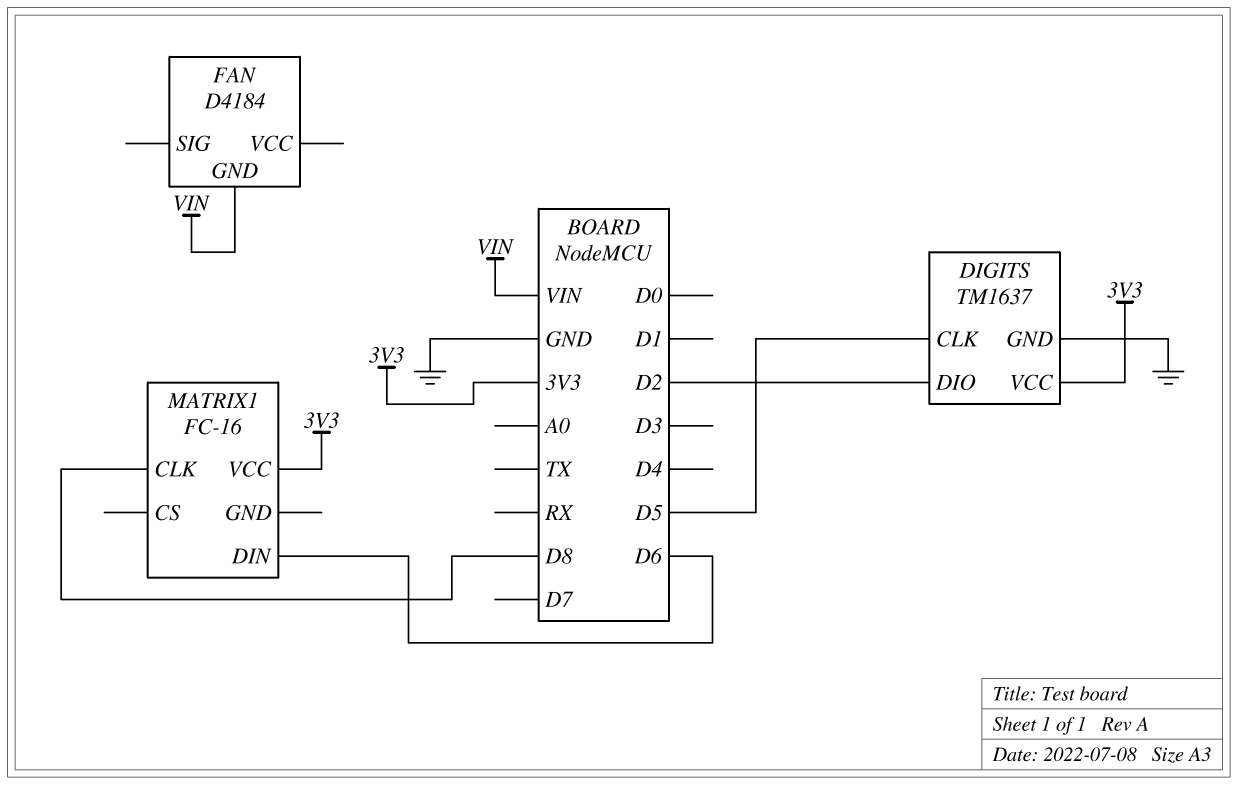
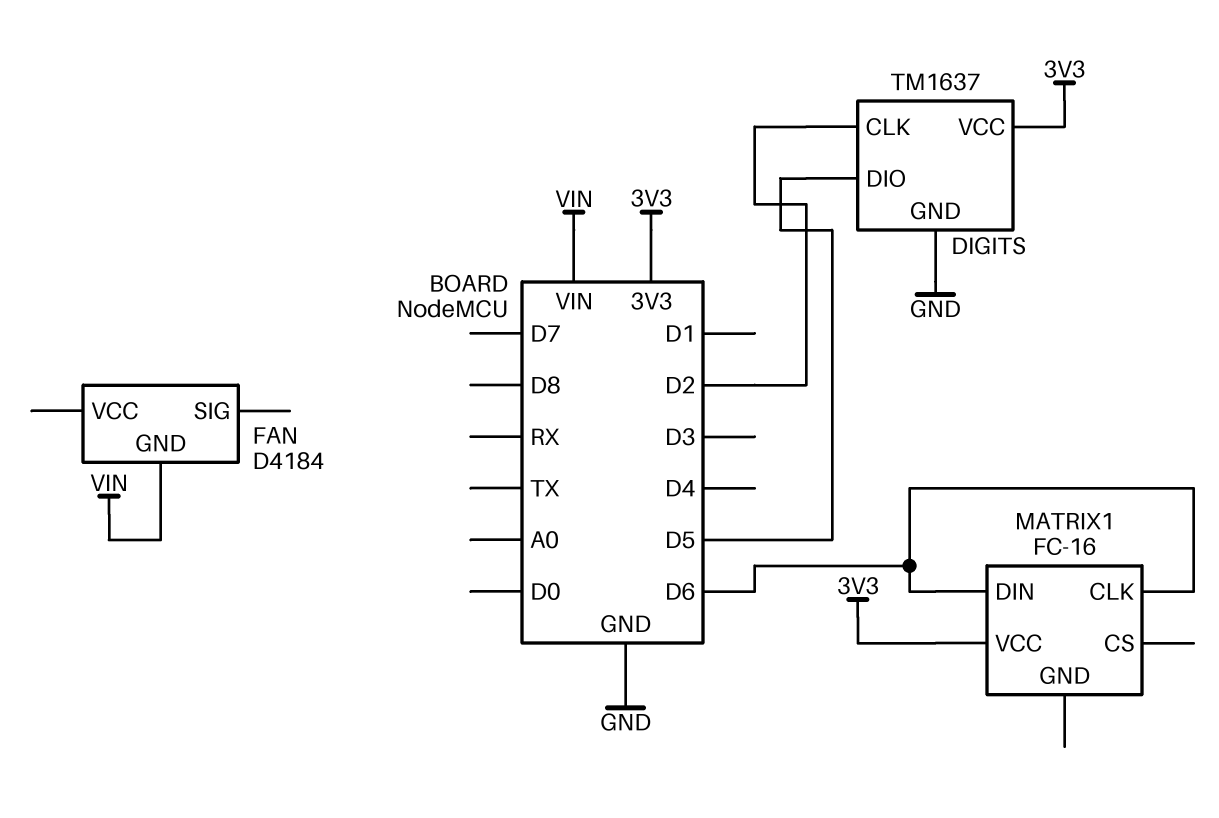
DIGITS pin CLK: D5 -> D2
DIGITS pin DIO: D2 -> D5
MATRIX1 pin CLK: D8 -> D6

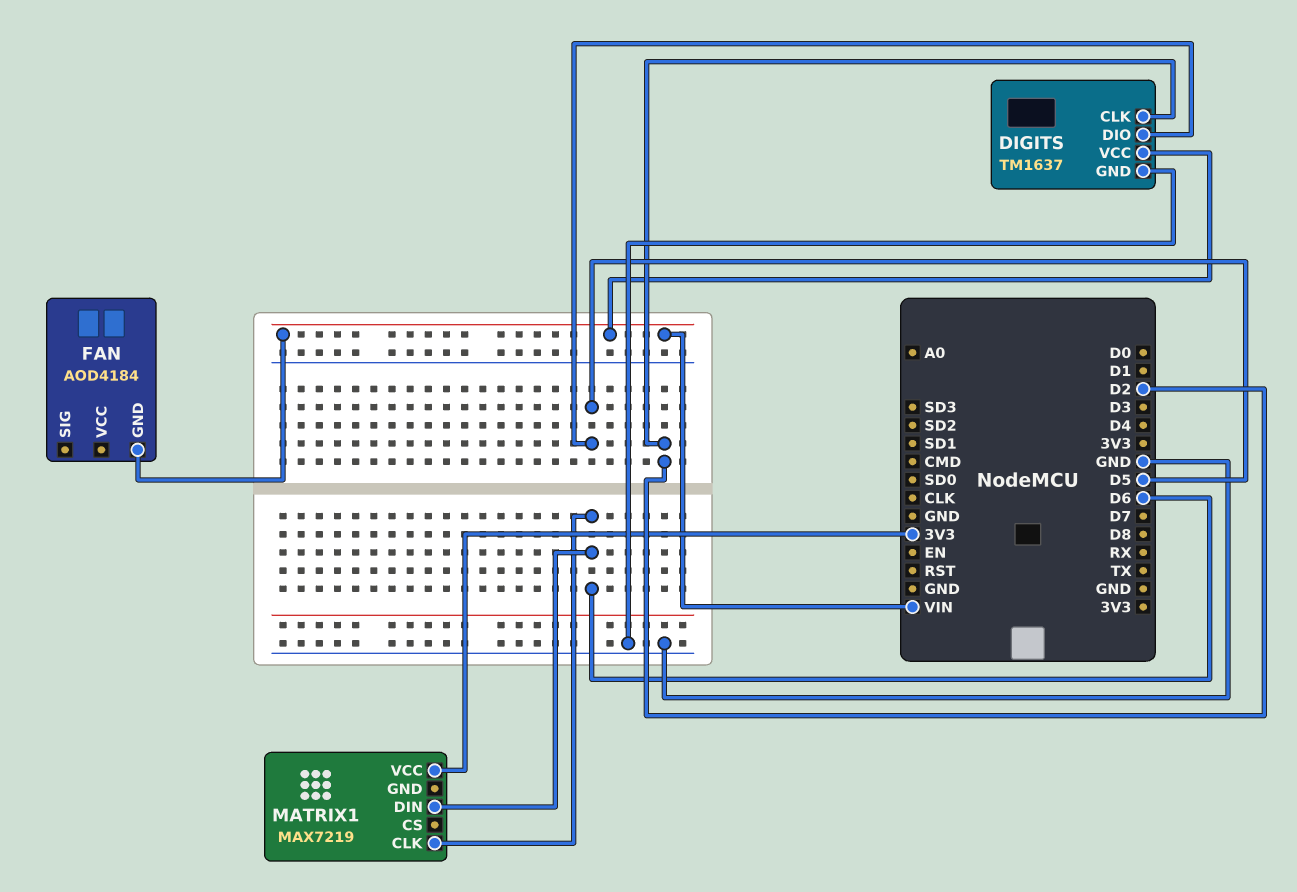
DIGITS pin VCC: 3V3 -> VIN
FAN: D4184 -> AOD4184
MATRIX1: FC-16 -> MAX7219

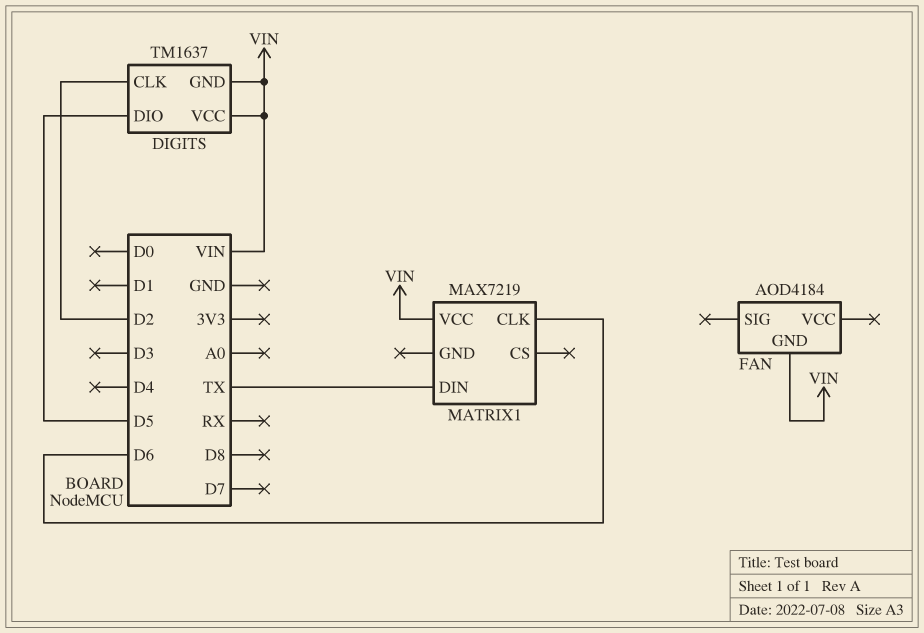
DIGITS pin GND: GND -> VIN
MATRIX1 pin DIN: D6 -> TX
MATRIX1 pin VCC: 3V3 -> VIN

